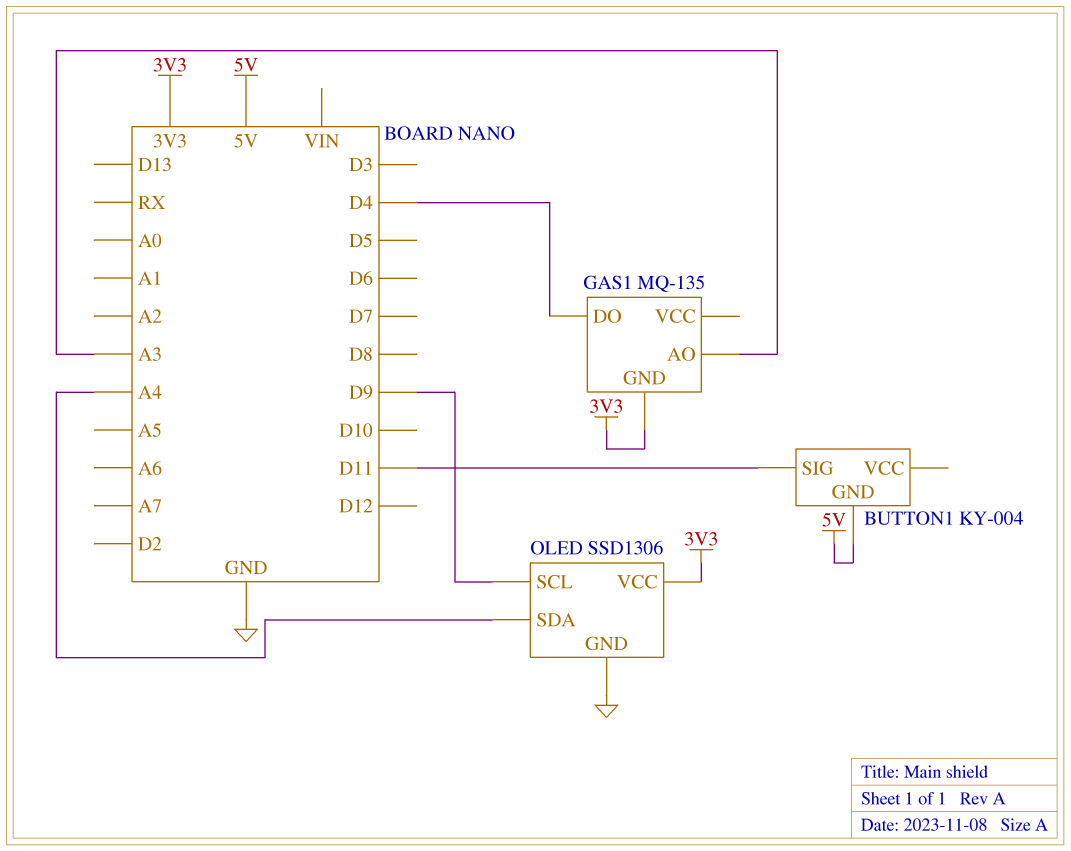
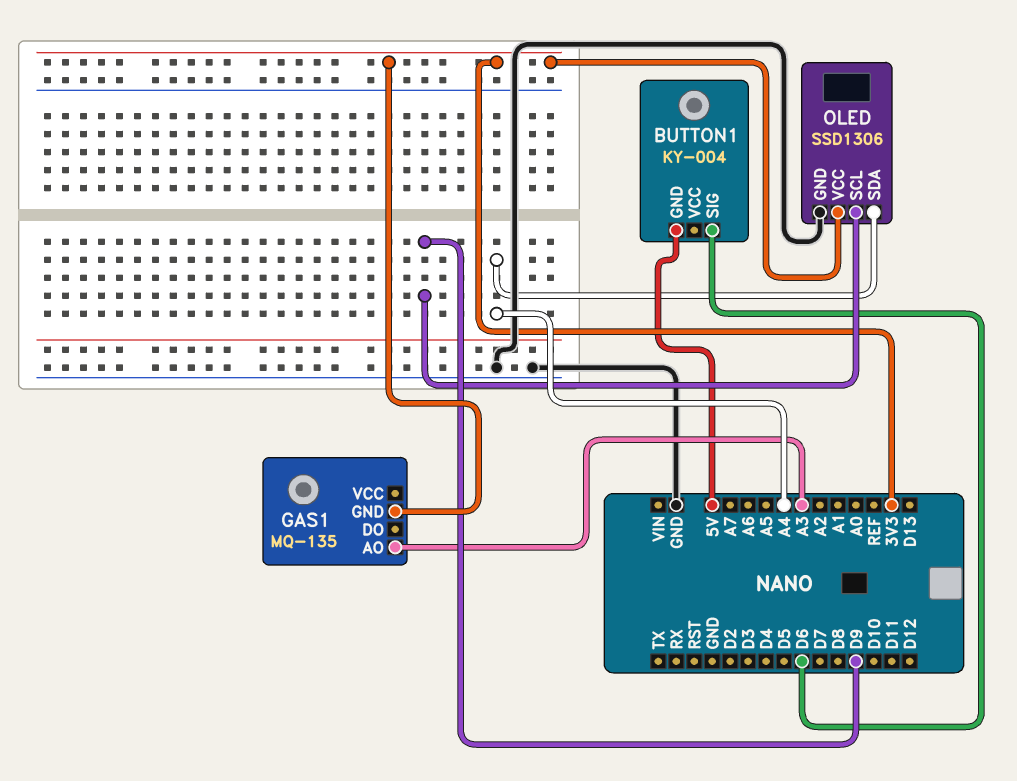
BUTTON1 pin SIG: D11 -> D6
GAS1 pin DO: D4 -> none

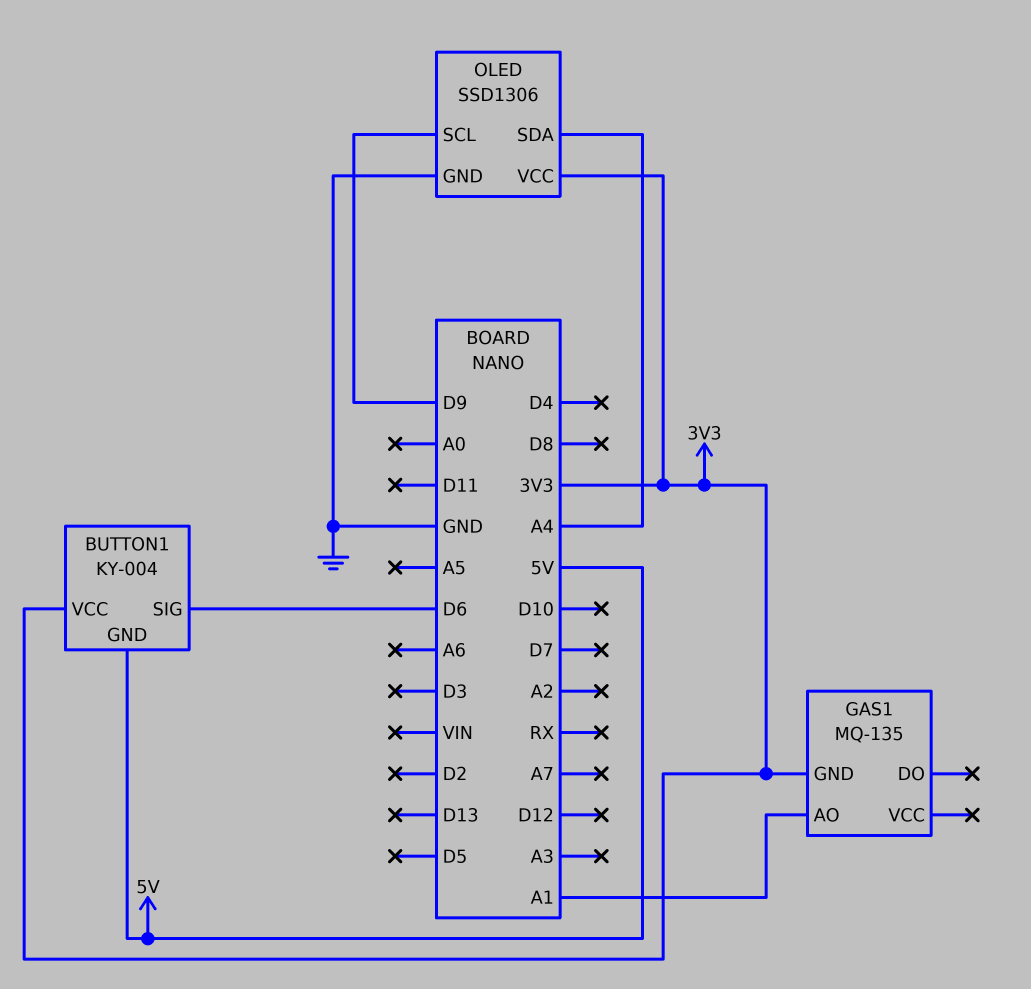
BUTTON1 pin VCC: none -> 3V3
GAS1 pin AO: A3 -> A1

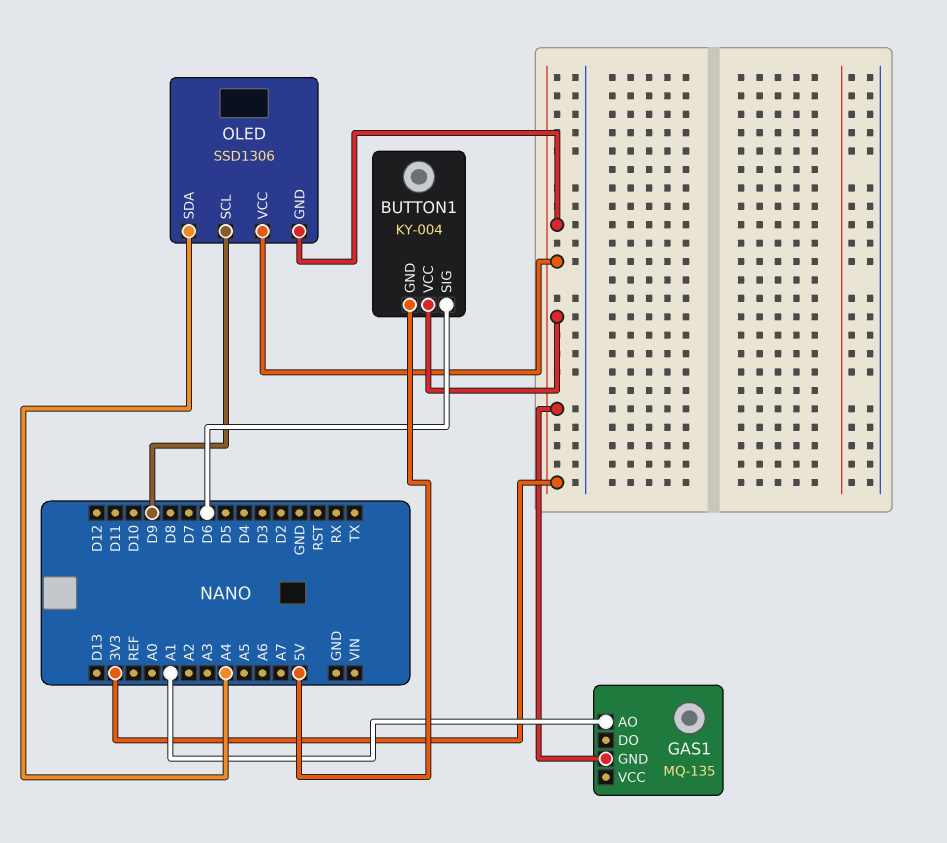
OLED pin GND: GND -> 3V3

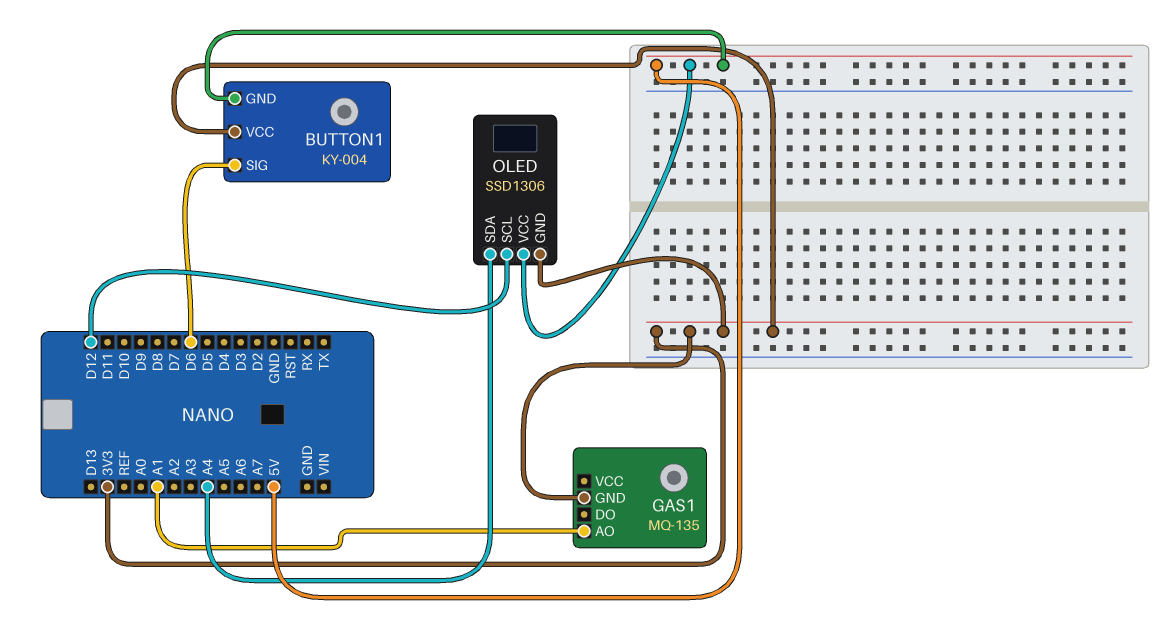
OLED pin SCL: D9 -> D12
OLED pin VCC: 3V3 -> 5V

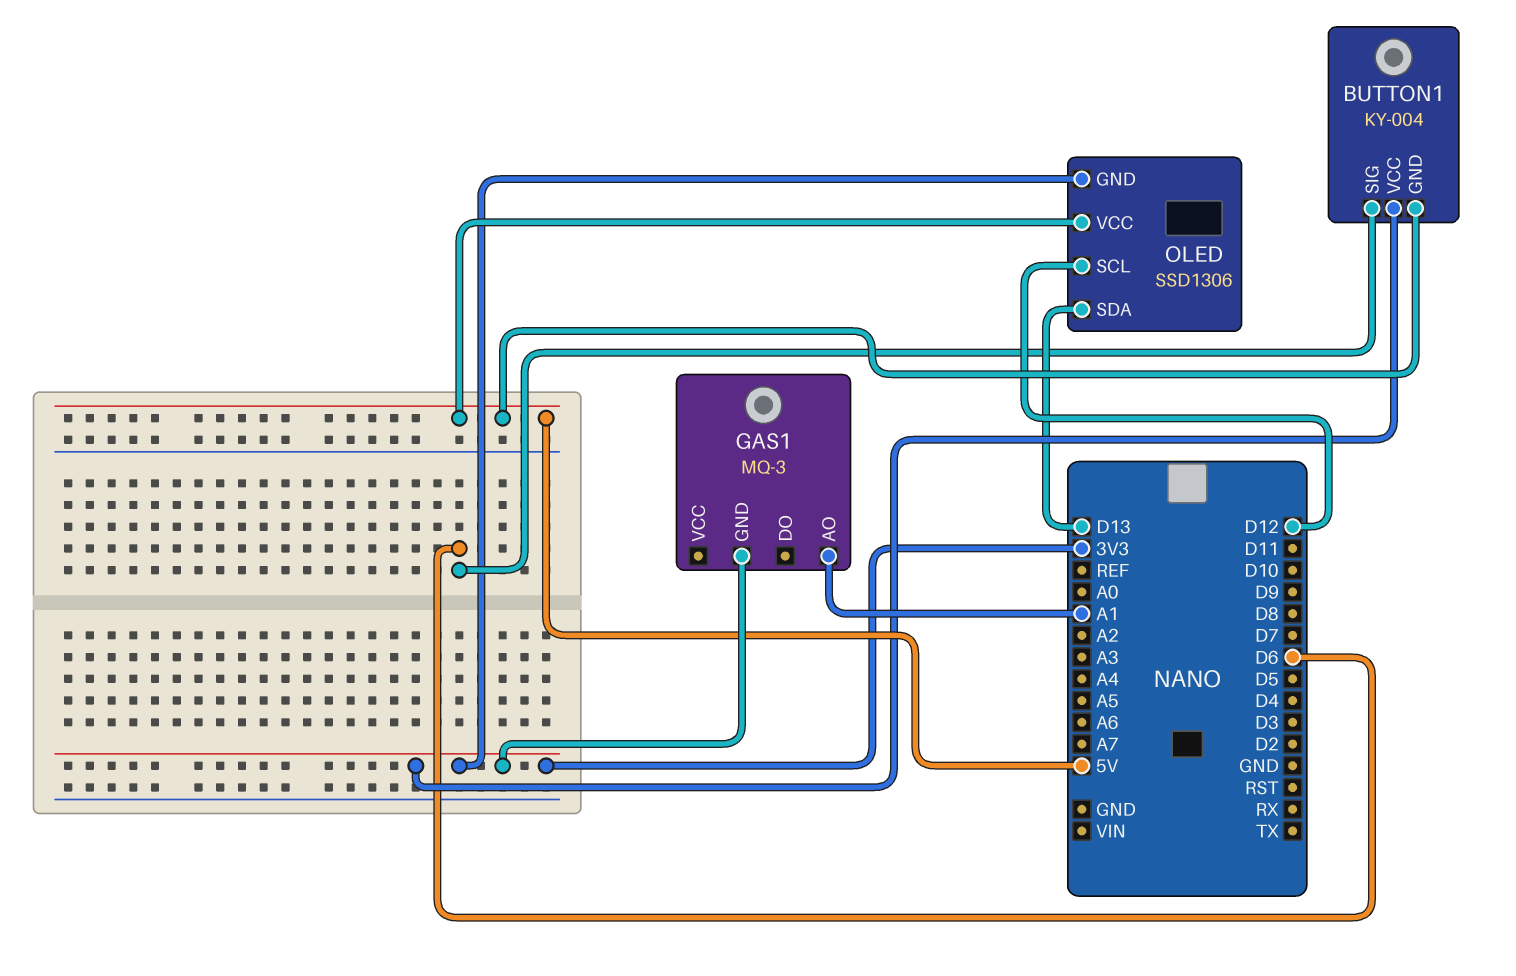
GAS1: MQ-135 -> MQ-3
OLED pin SDA: A4 -> D13

